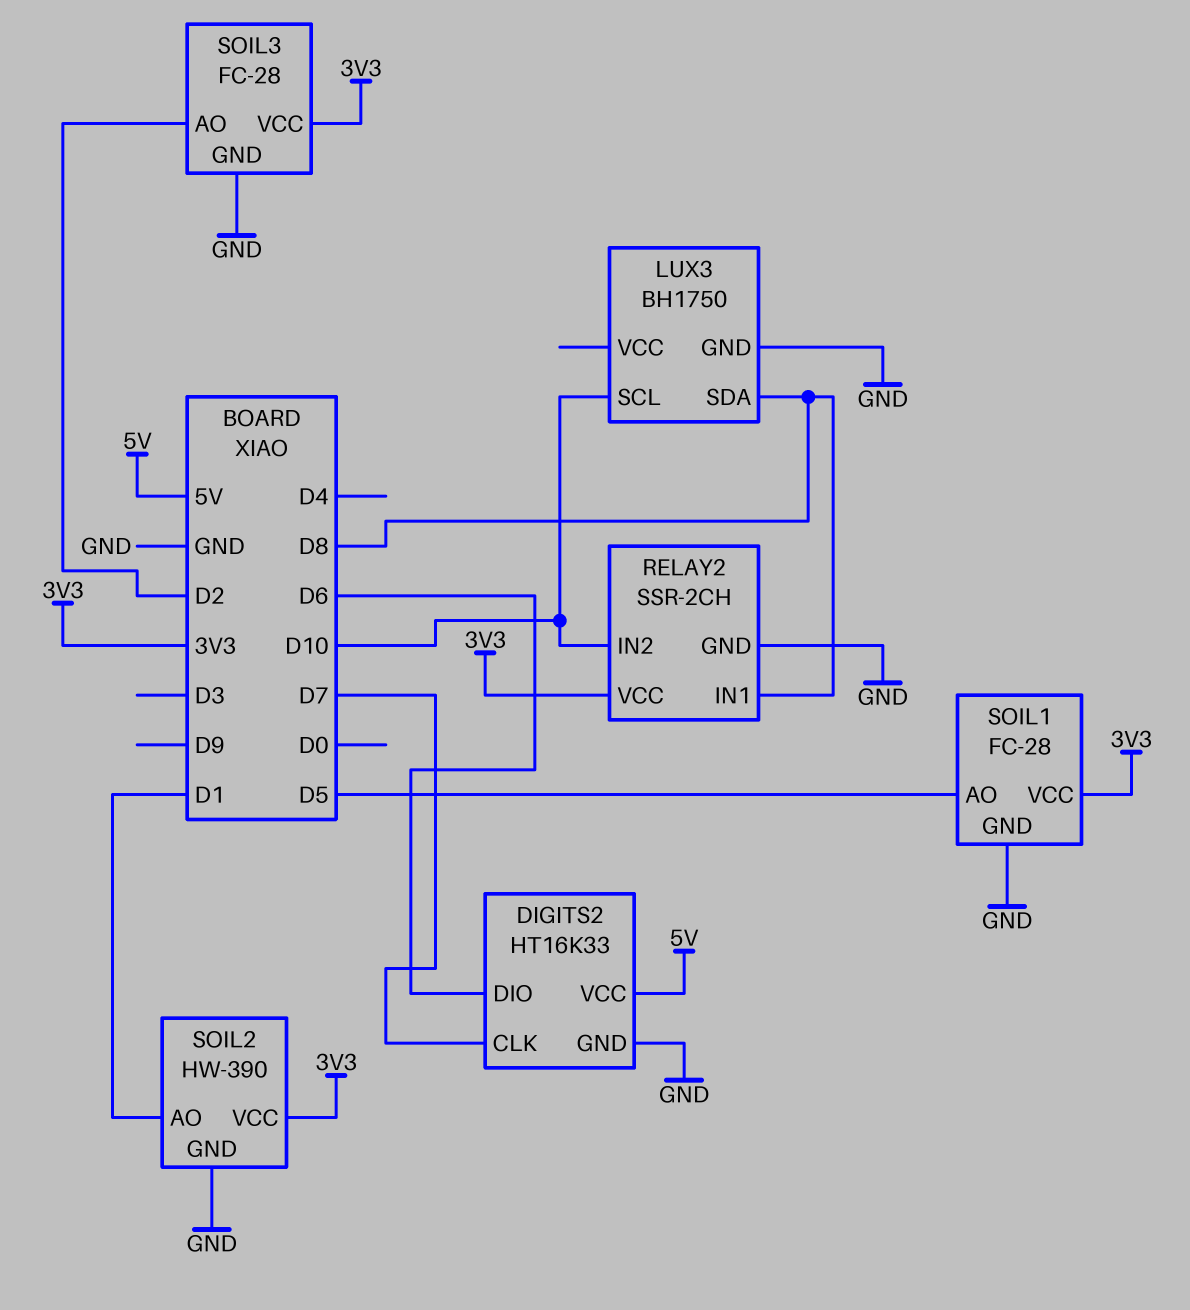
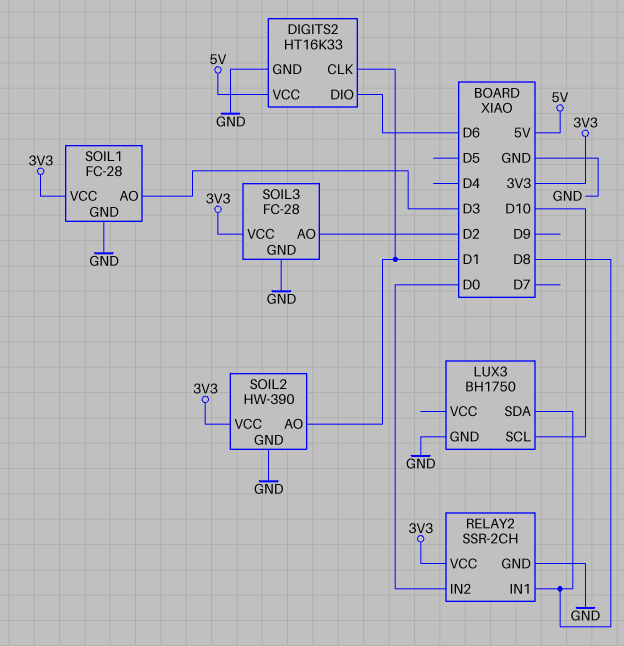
DIGITS2 pin CLK: D7 -> D1
RELAY2 pin IN2: D10 -> D0
SOIL1 pin AO: D5 -> D3

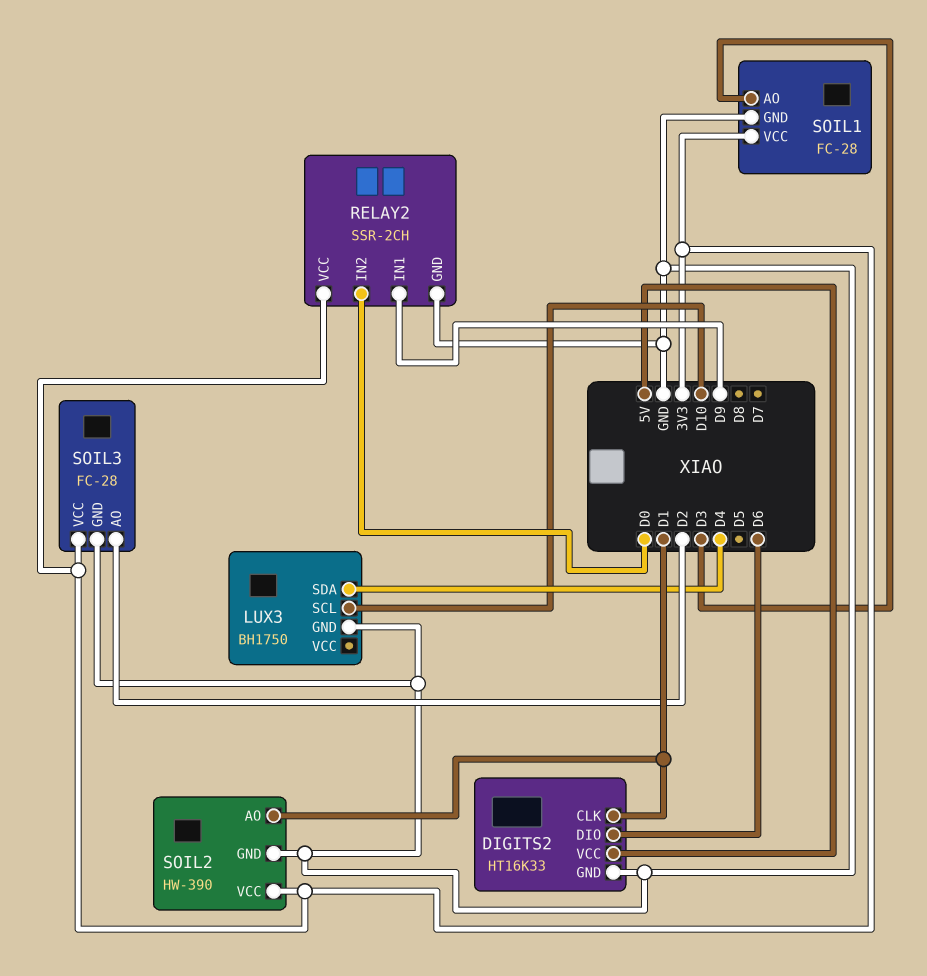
LUX3 pin SDA: D8 -> D4
RELAY2 pin IN1: D8 -> D9

